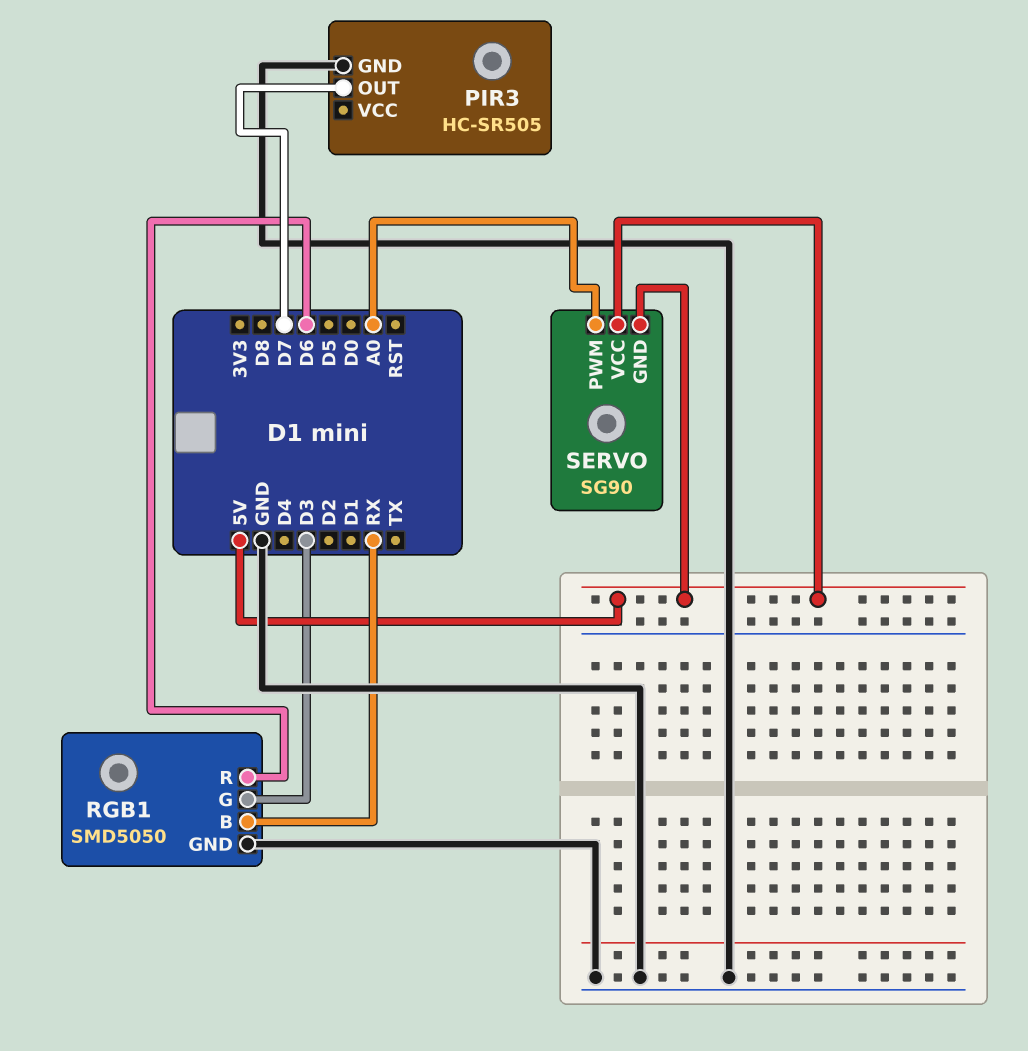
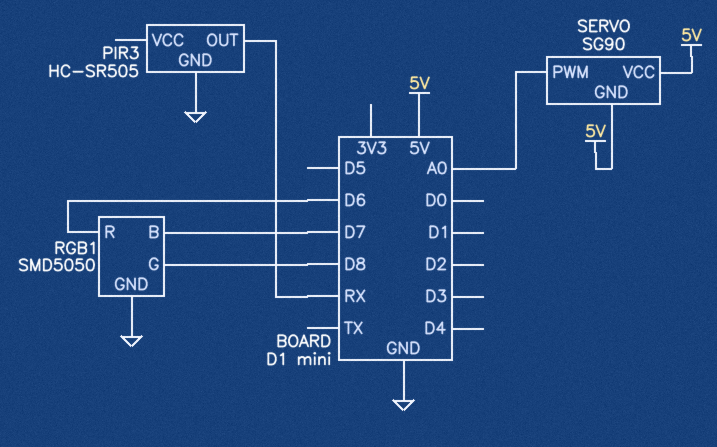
PIR3 pin OUT: D7 -> RX
RGB1 pin B: RX -> D7
RGB1 pin G: D3 -> D8

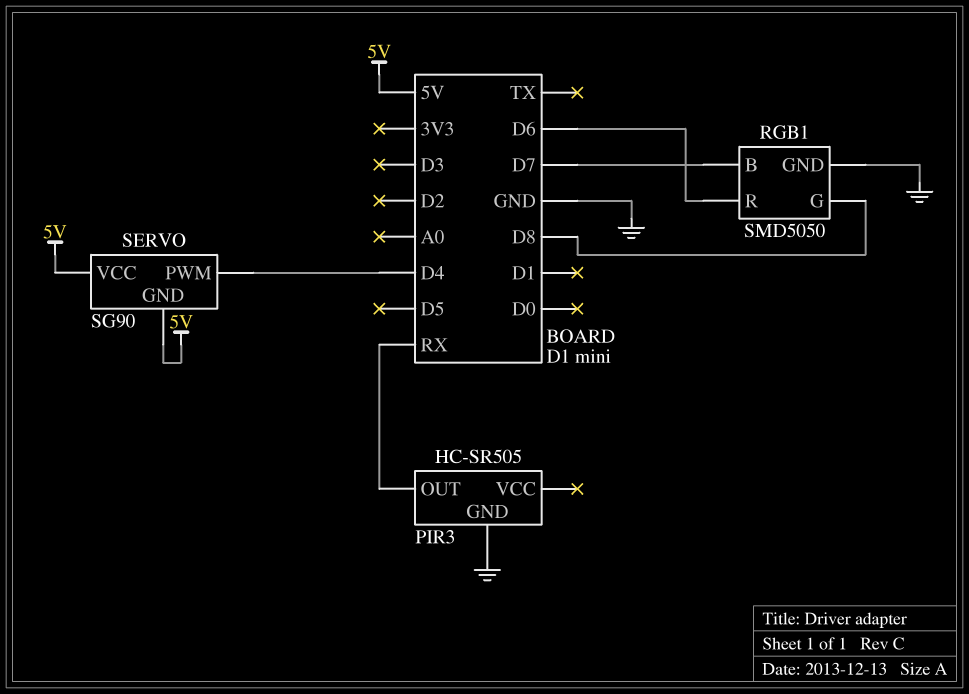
SERVO pin PWM: A0 -> D4

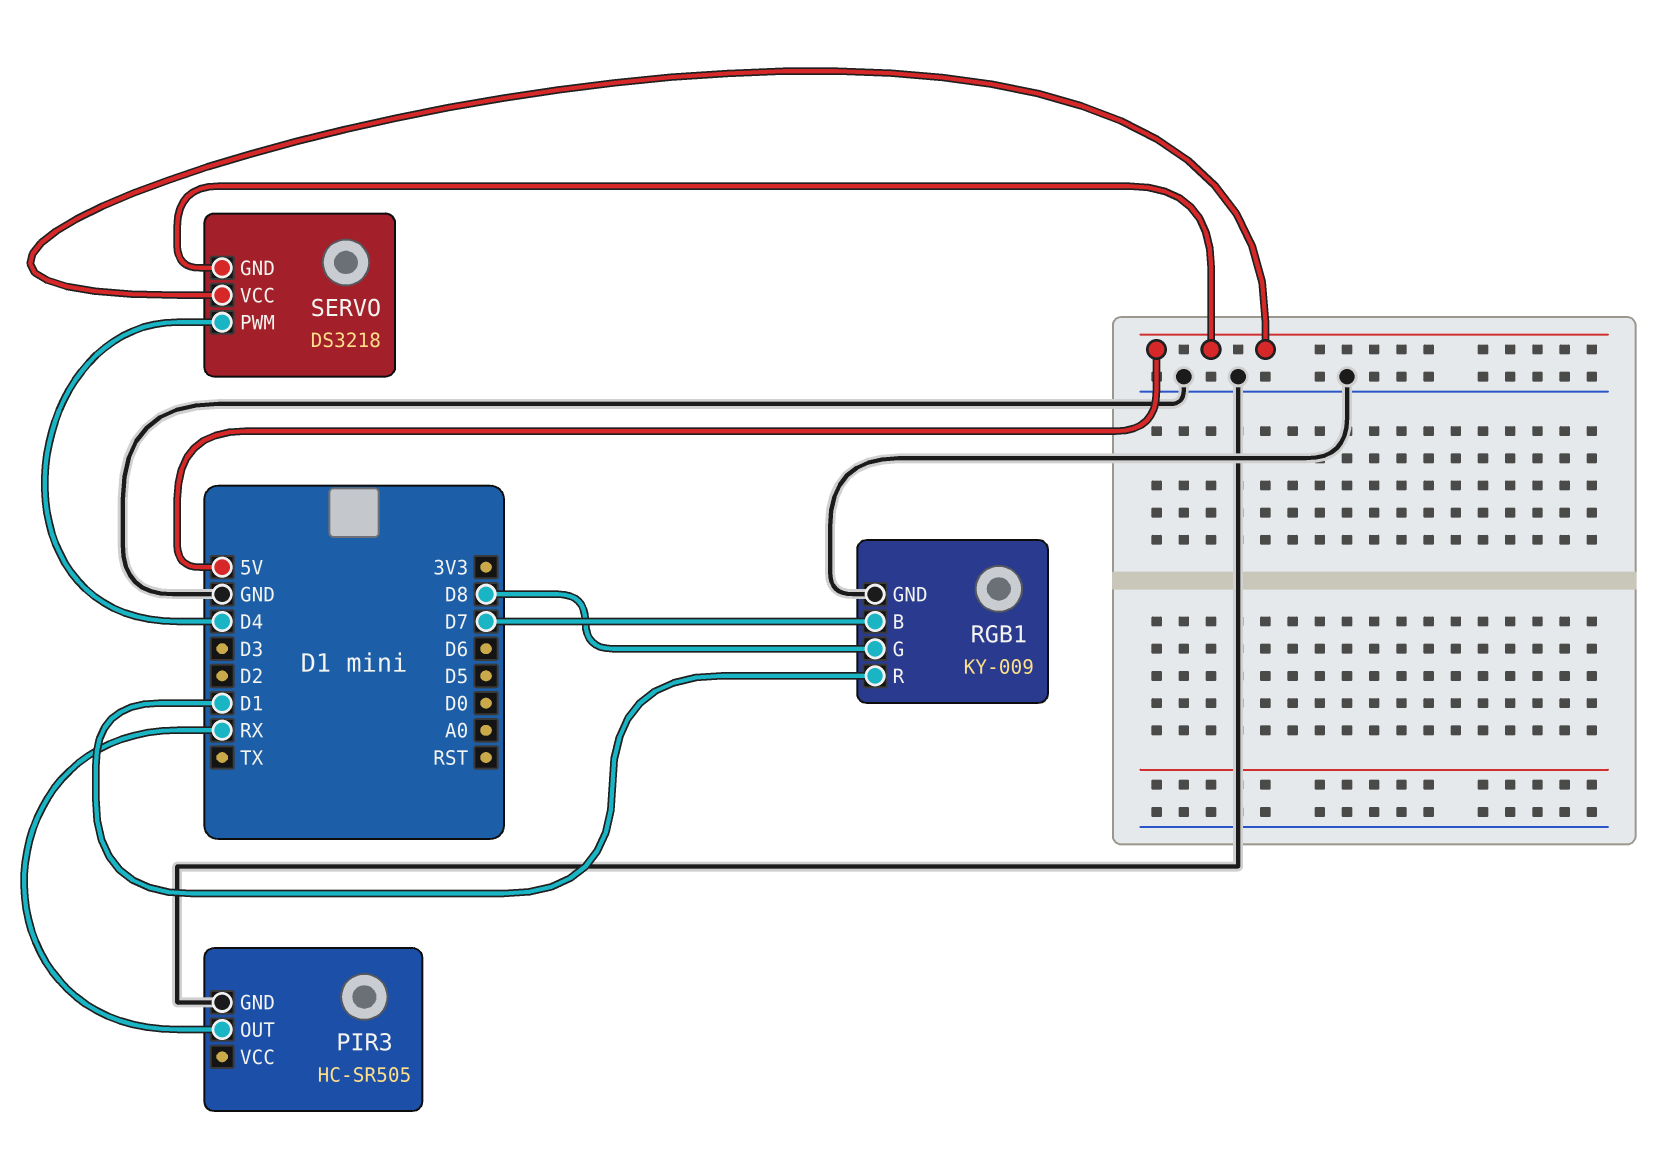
RGB1: SMD5050 -> KY-009
RGB1 pin R: D6 -> D1
SERVO: SG90 -> DS3218

